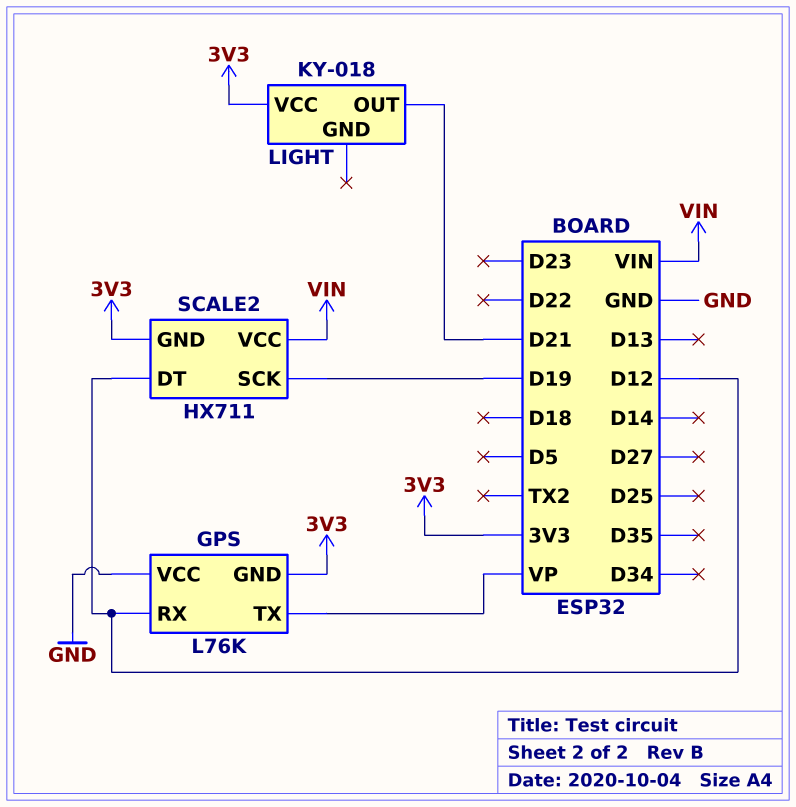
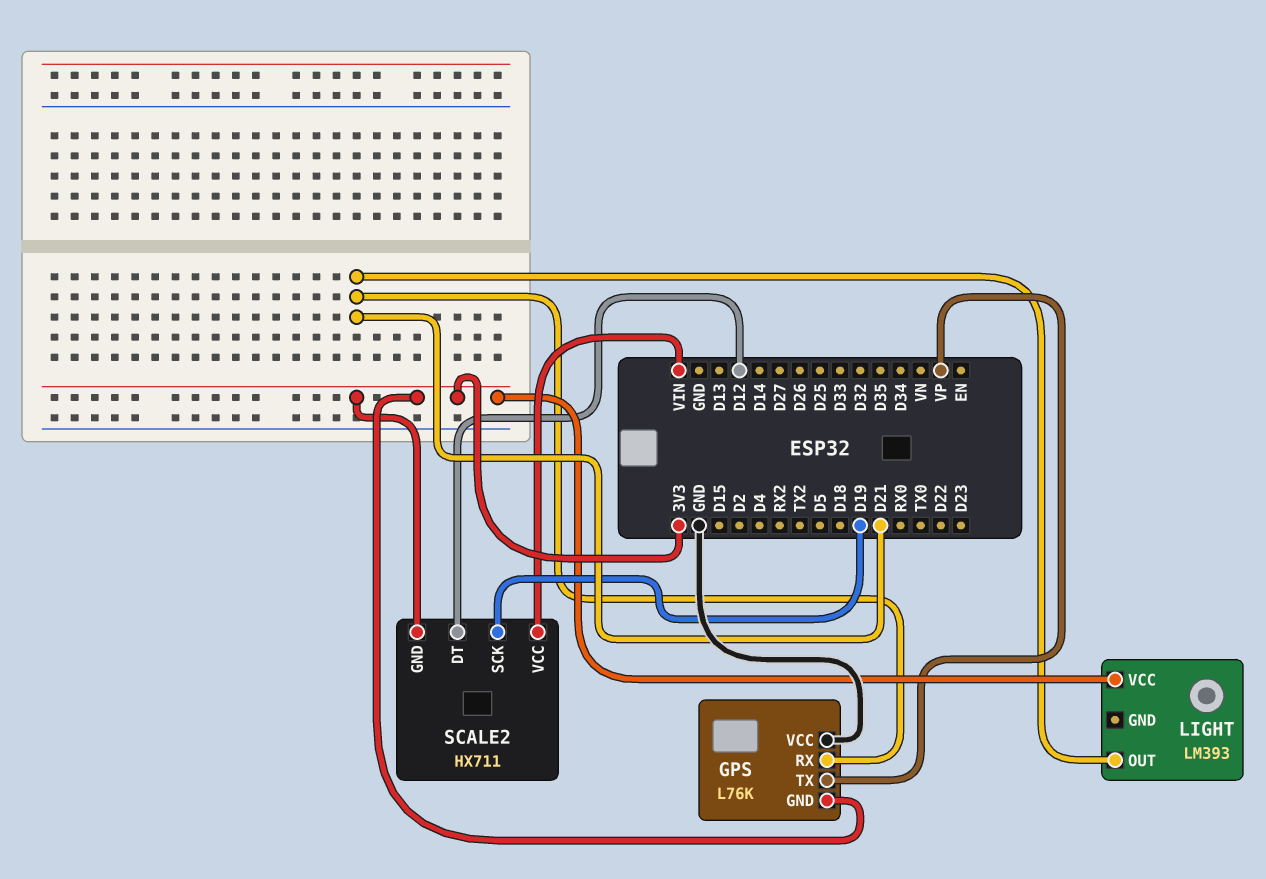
GPS pin RX: D12 -> D21
LIGHT: KY-018 -> LM393

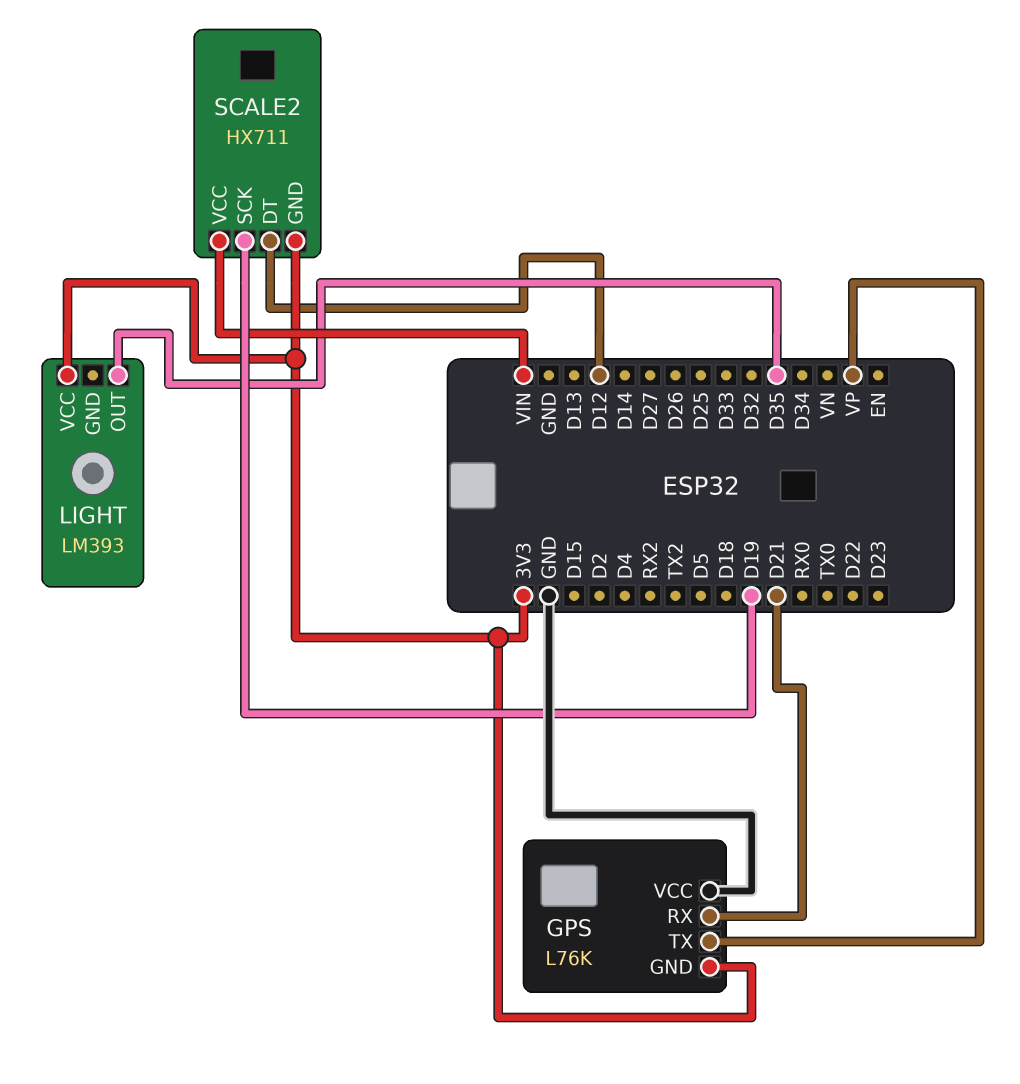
LIGHT pin OUT: D21 -> D35

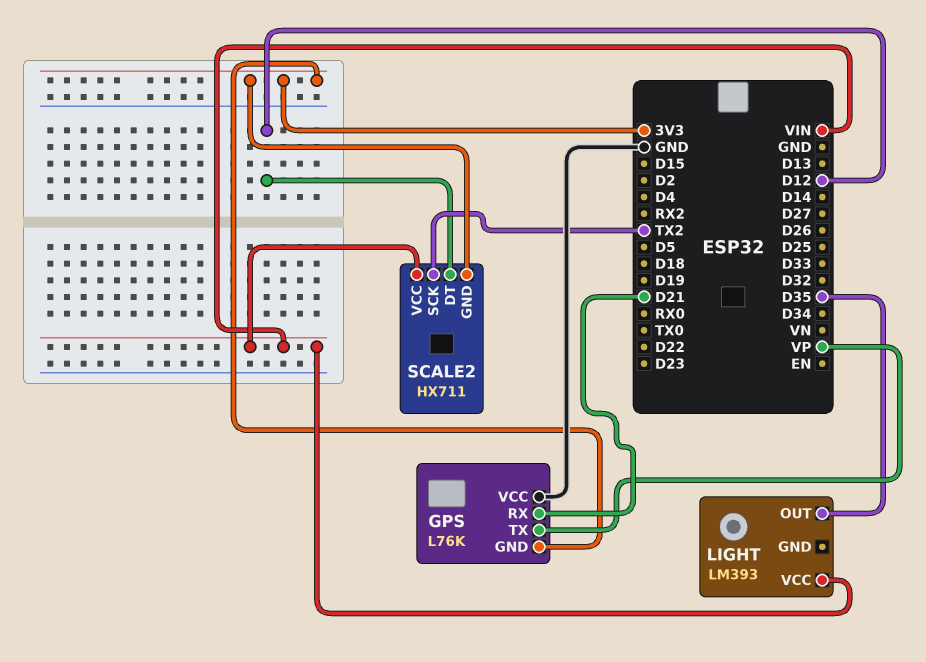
LIGHT pin VCC: 3V3 -> VIN
SCALE2 pin SCK: D19 -> TX2

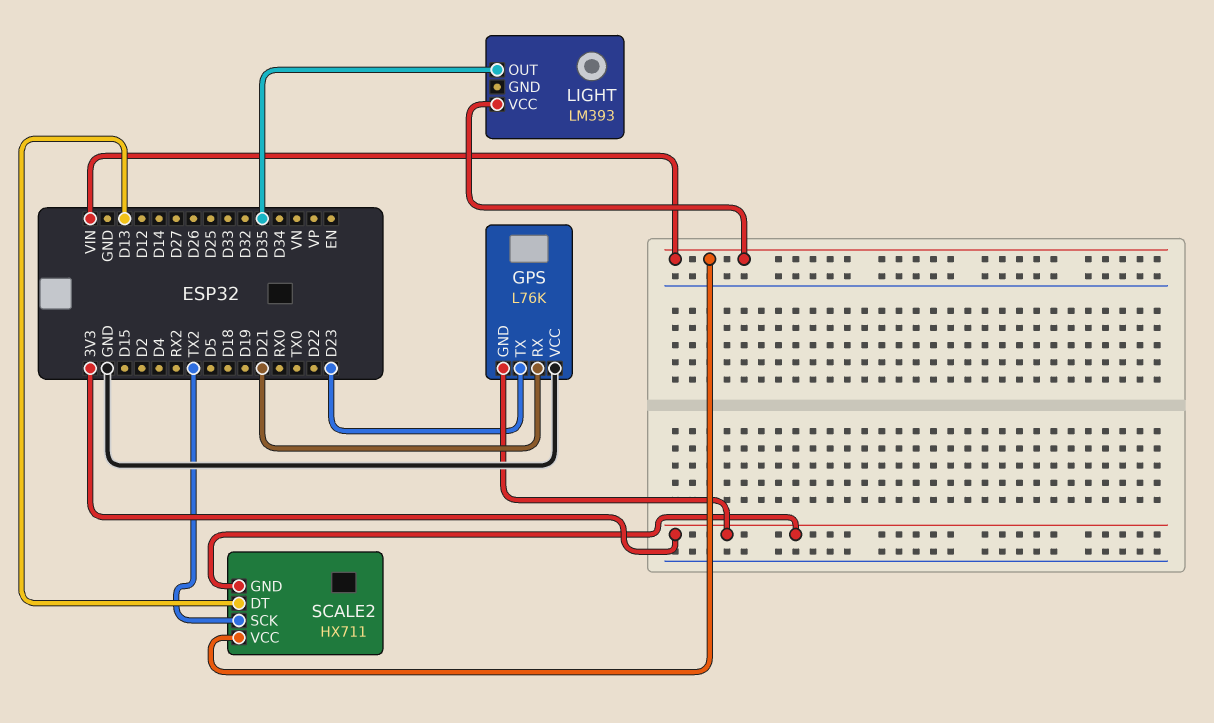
GPS pin TX: VP -> D23
SCALE2 pin DT: D12 -> D13

